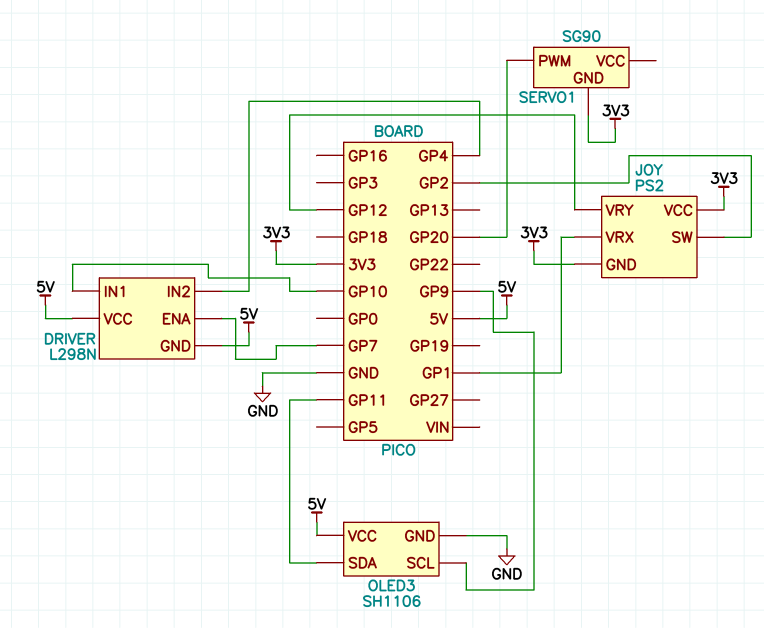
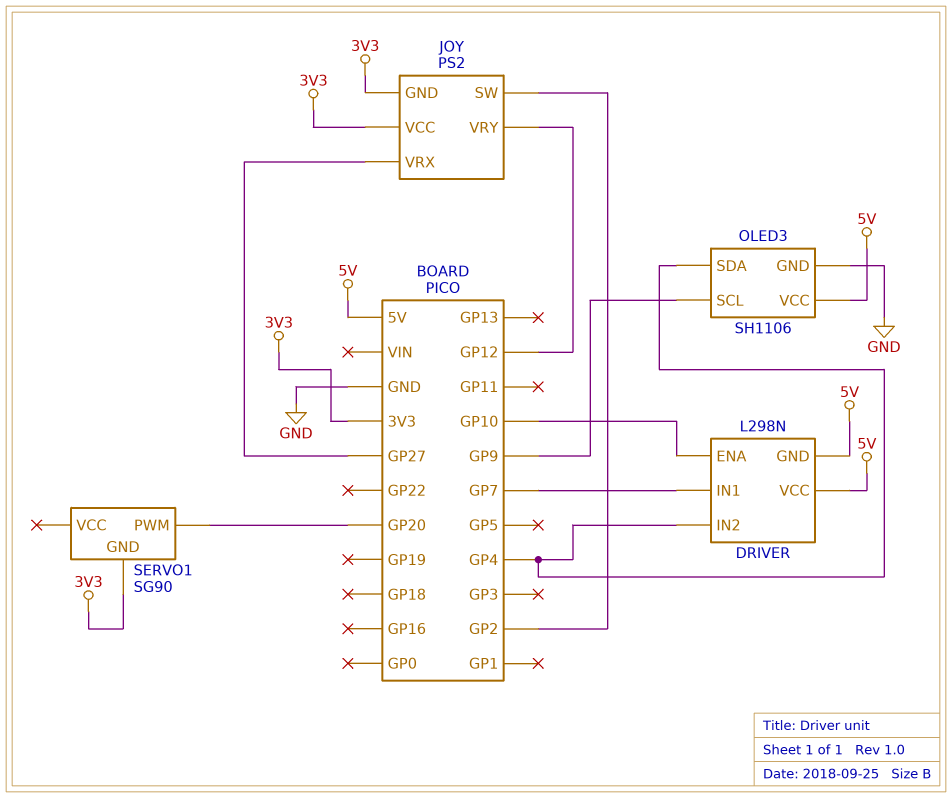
DRIVER pin ENA: GP7 -> GP10
DRIVER pin IN1: GP10 -> GP7
JOY pin VRX: GP1 -> GP27
OLED3 pin SDA: GP11 -> GP4

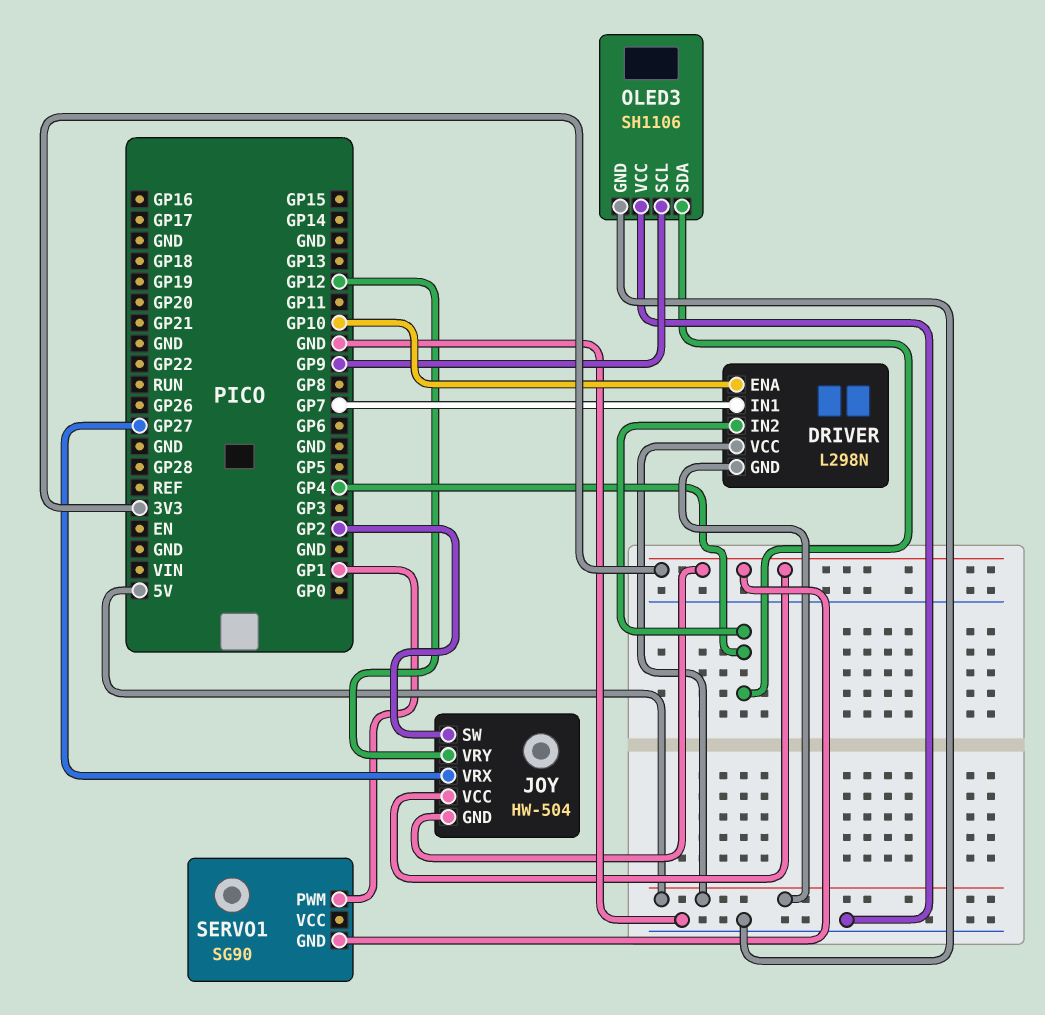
JOY: PS2 -> HW-504
OLED3 pin VCC: 5V -> GND
SERVO1 pin PWM: GP20 -> GP1

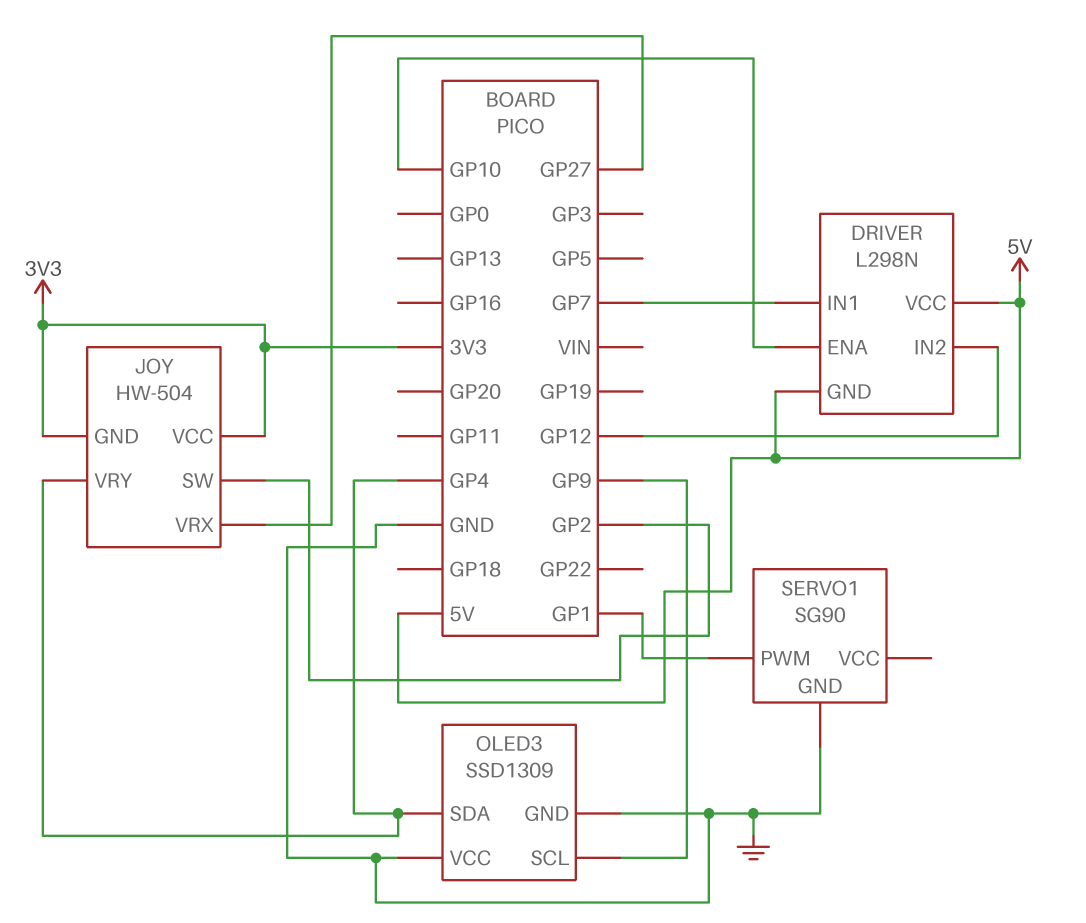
DRIVER pin IN2: GP4 -> GP12
JOY pin VRY: GP12 -> GP4
OLED3: SH1106 -> SSD1309
SERVO1 pin GND: 3V3 -> GND

